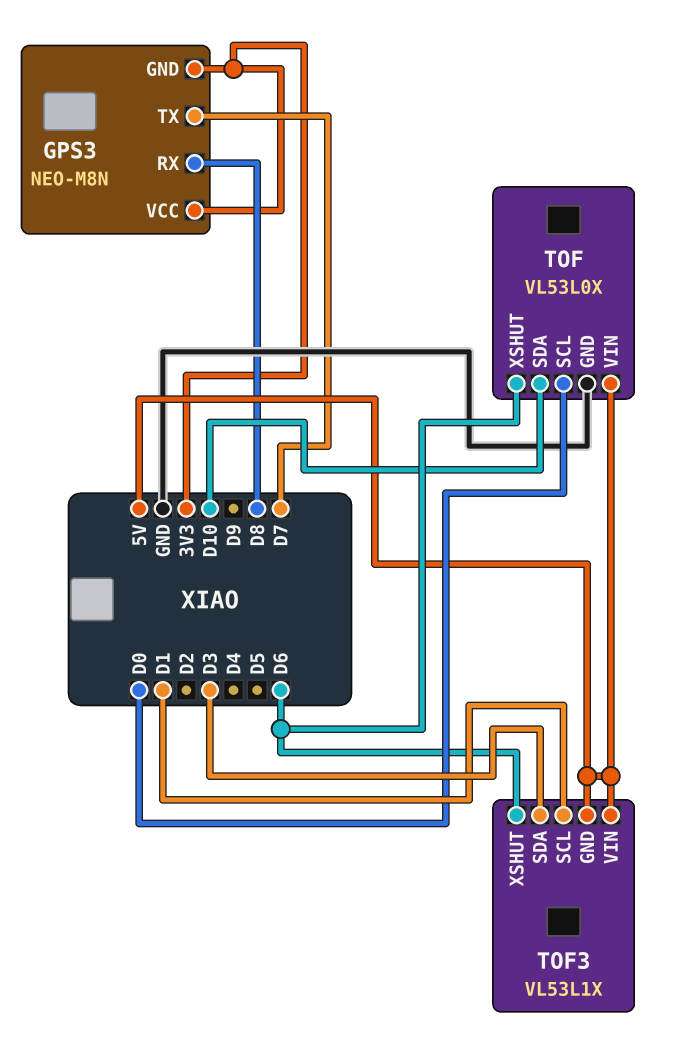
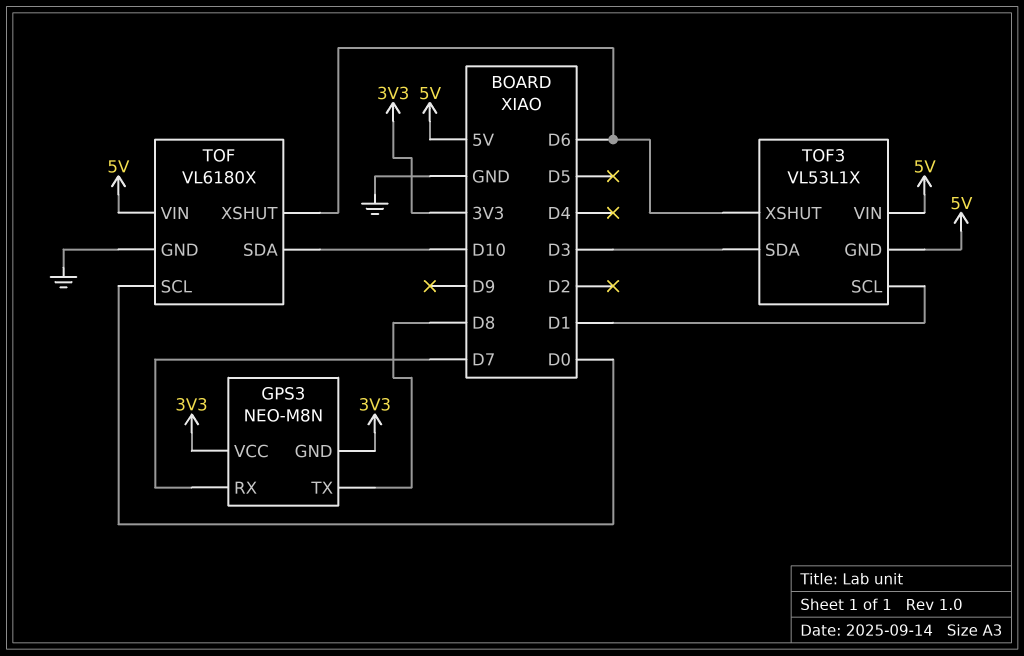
GPS3 pin RX: D8 -> D7
GPS3 pin TX: D7 -> D8
TOF: VL53L0X -> VL6180X

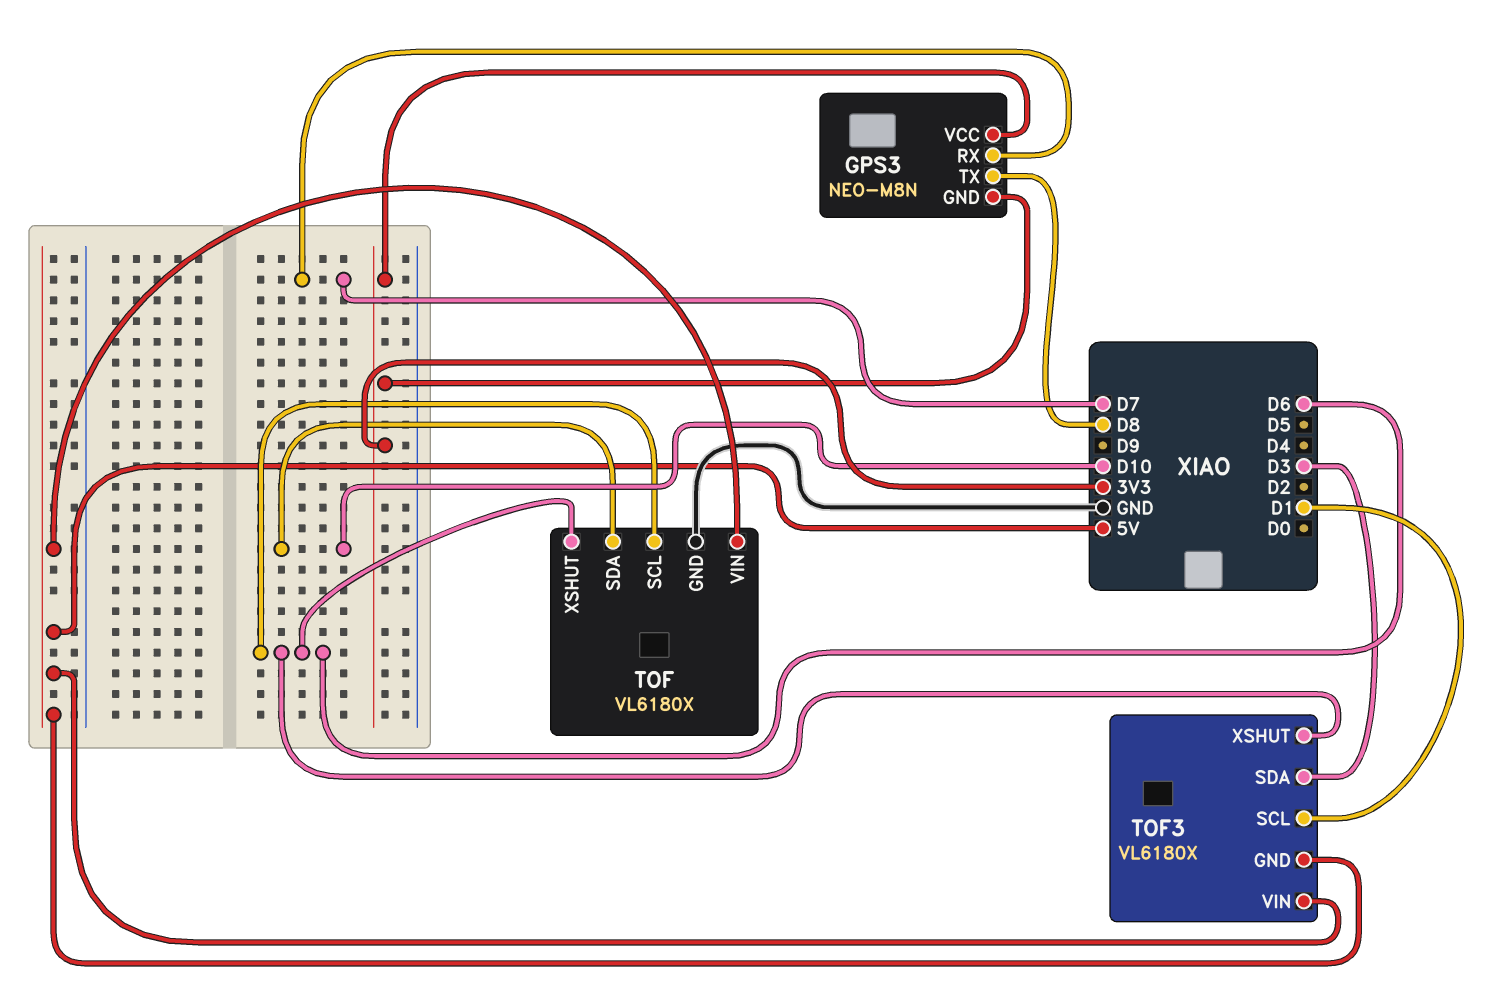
TOF pin SCL: D0 -> D6
TOF3: VL53L1X -> VL6180X

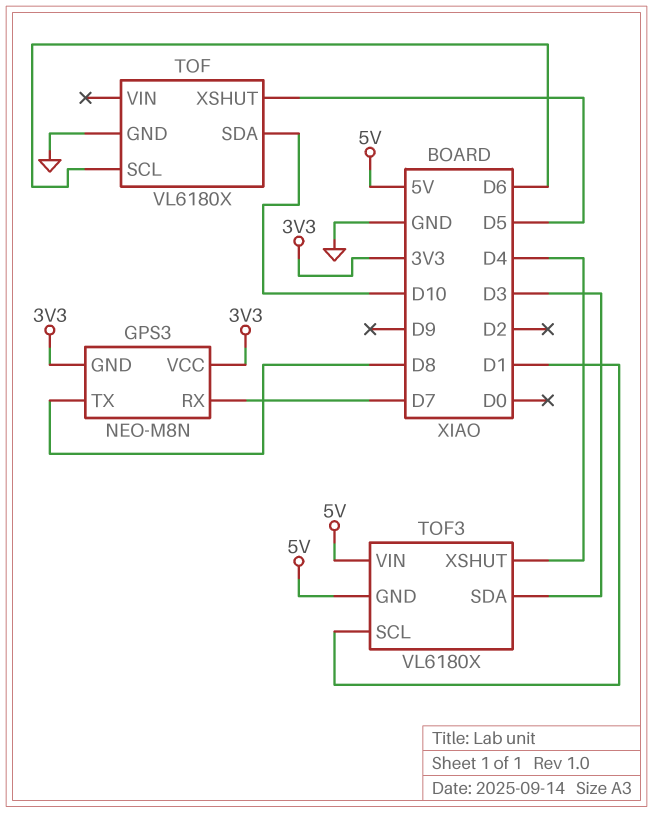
TOF pin VIN: 5V -> none
TOF pin XSHUT: D6 -> D5
TOF3 pin XSHUT: D6 -> D4

